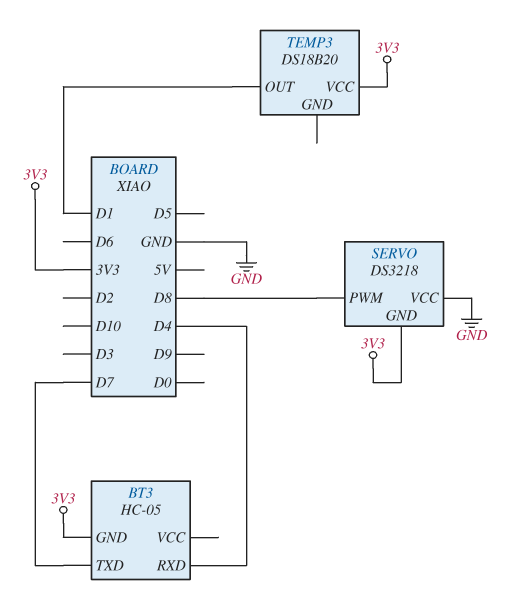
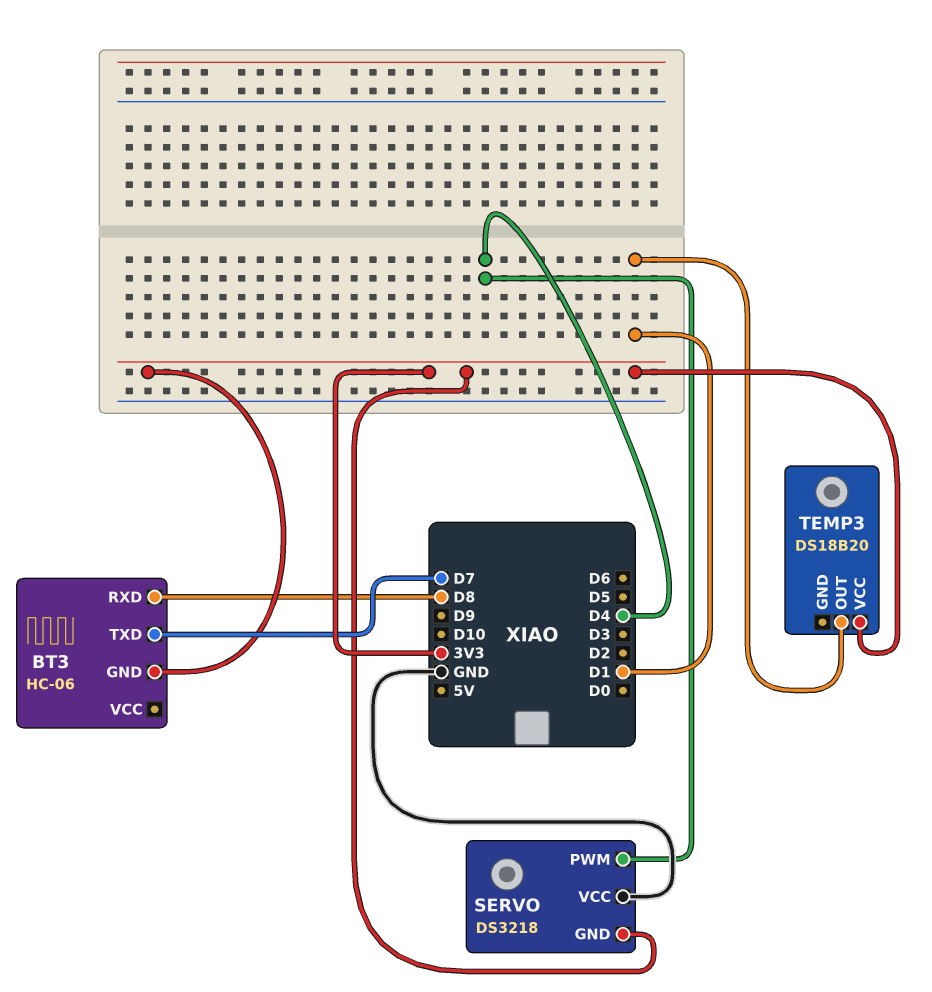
BT3: HC-05 -> HC-06
BT3 pin RXD: D4 -> D8
SERVO pin PWM: D8 -> D4

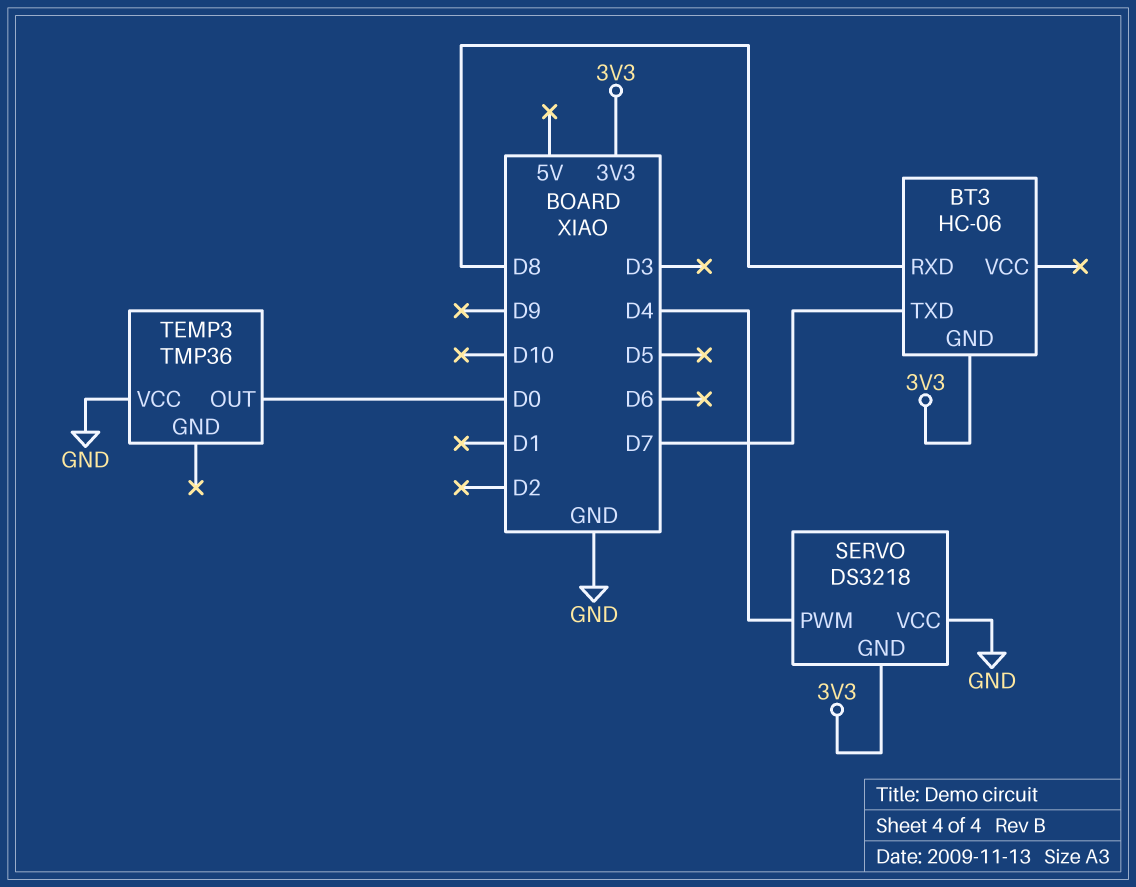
TEMP3: DS18B20 -> TMP36
TEMP3 pin OUT: D1 -> D0
TEMP3 pin VCC: 3V3 -> GND

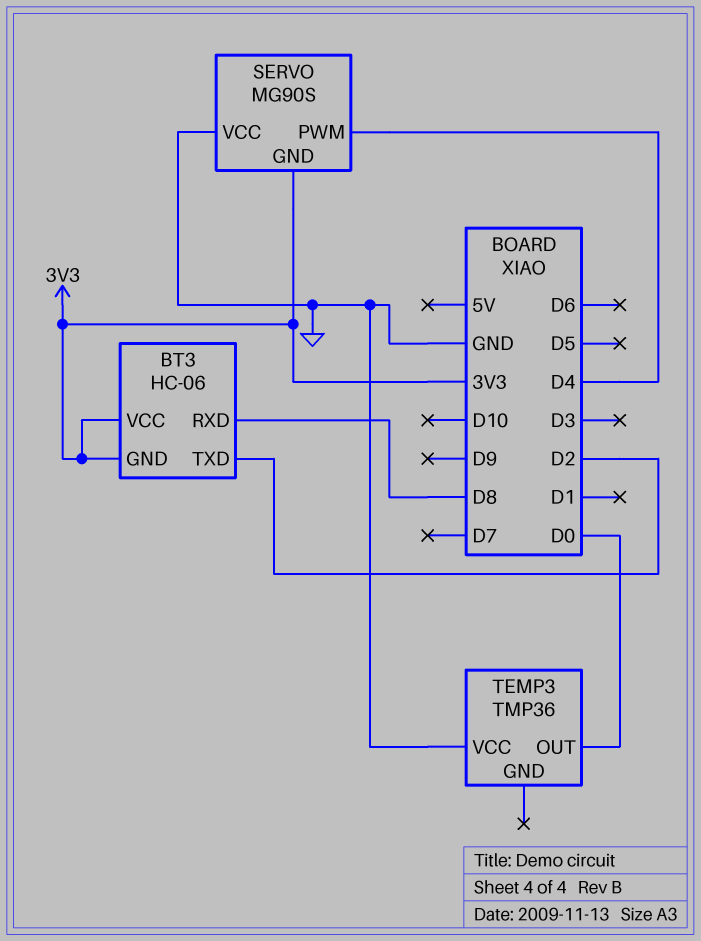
BT3 pin TXD: D7 -> D2
BT3 pin VCC: none -> 3V3
SERVO: DS3218 -> MG90S

